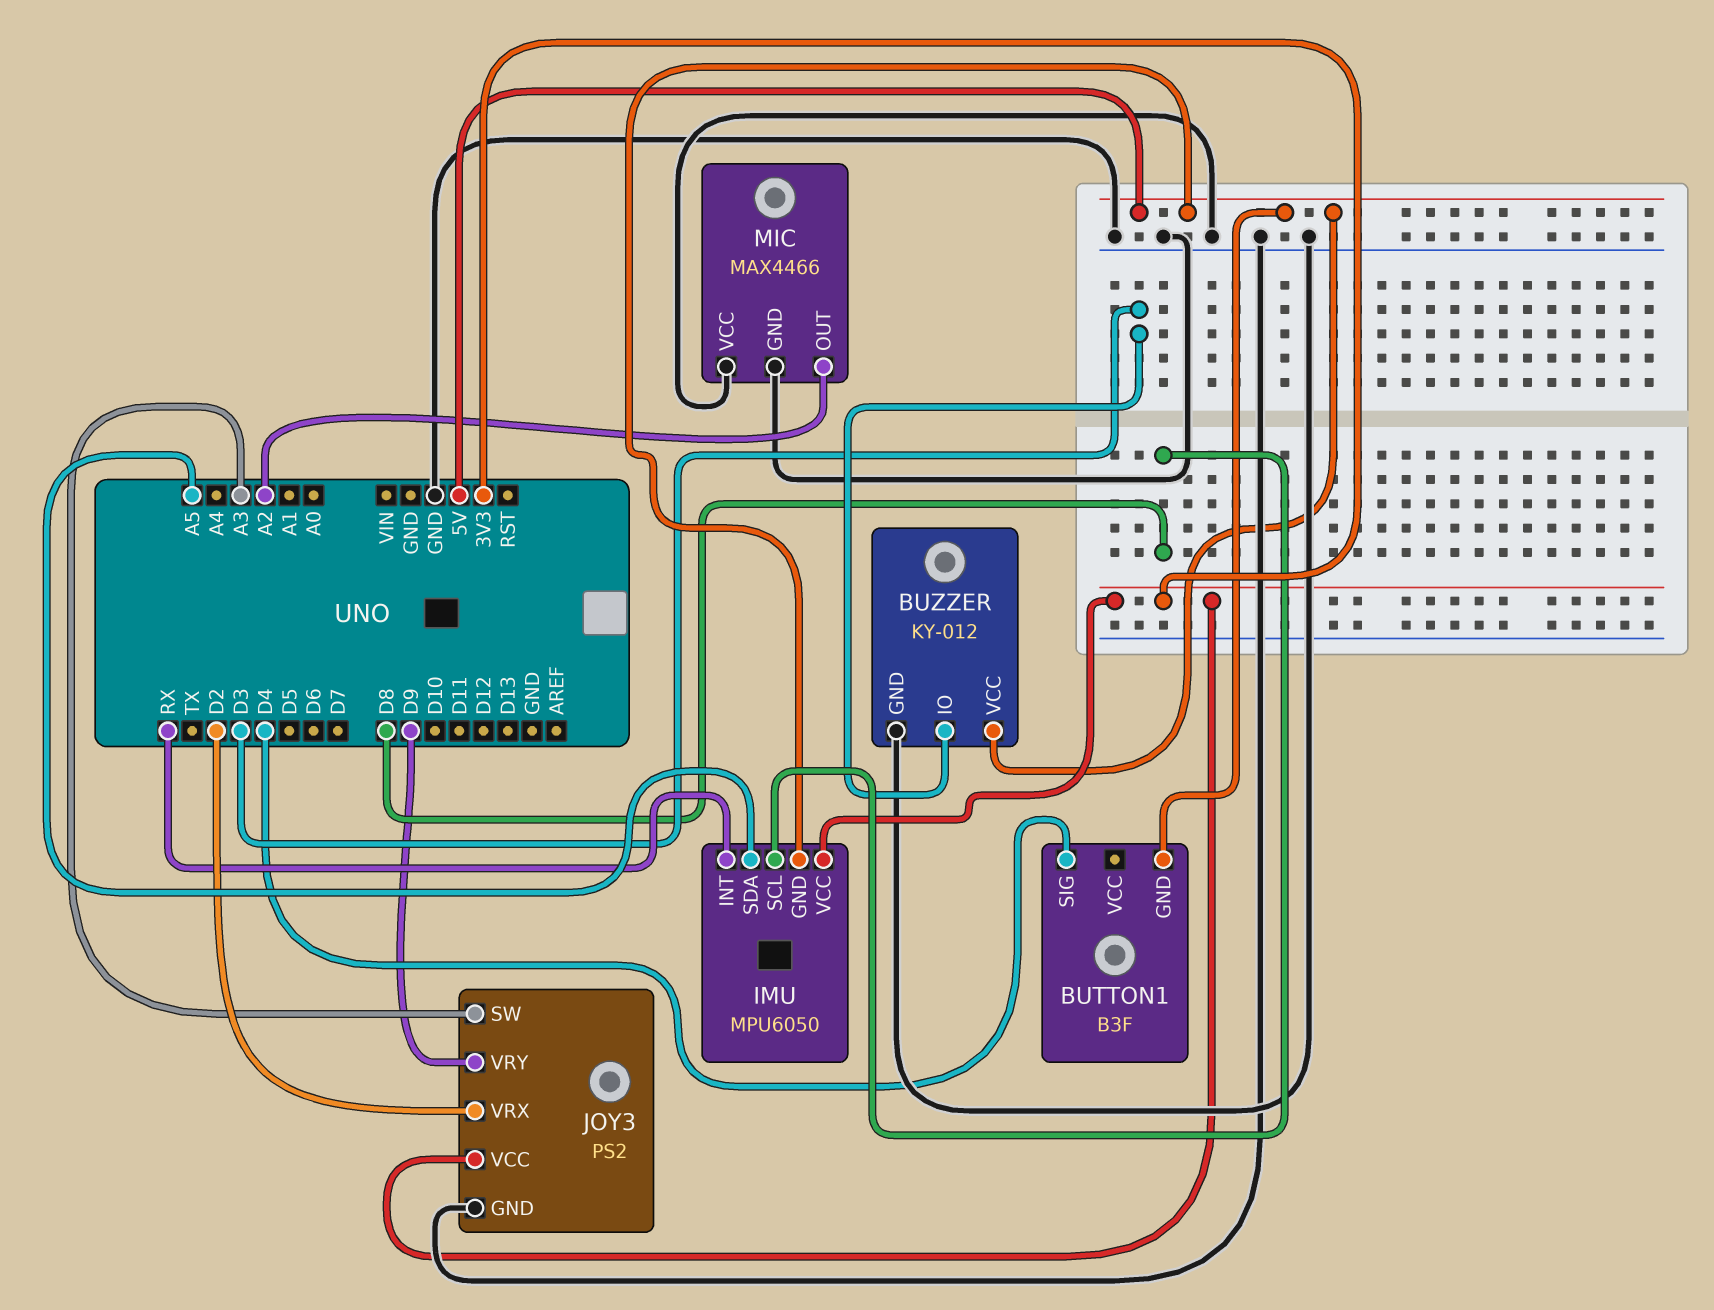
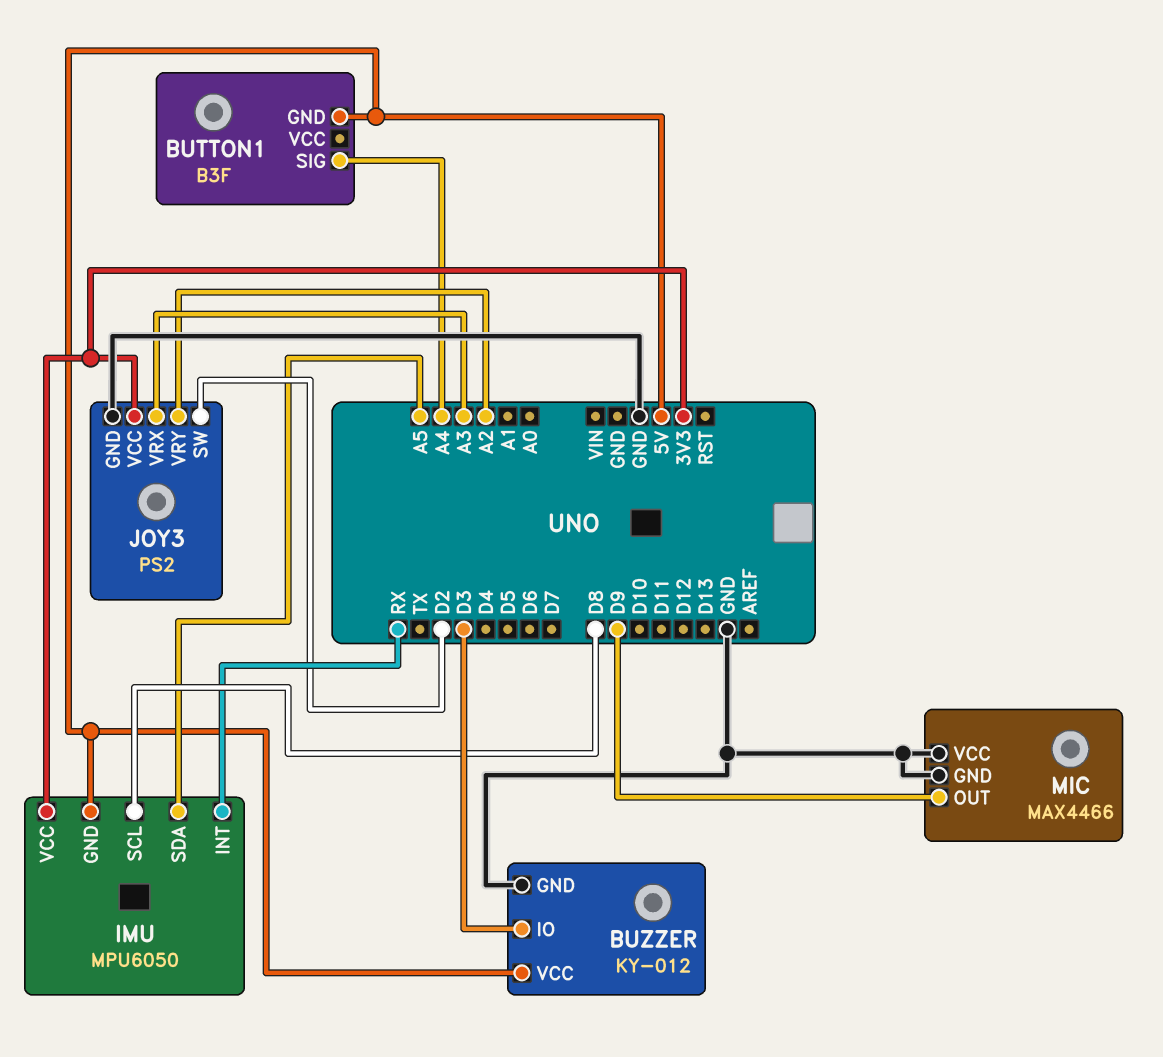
BUTTON1 pin SIG: D4 -> A4
JOY3 pin SW: A3 -> D2
JOY3 pin VRX: D2 -> A3
JOY3 pin VRY: D9 -> A2
MIC pin OUT: A2 -> D9

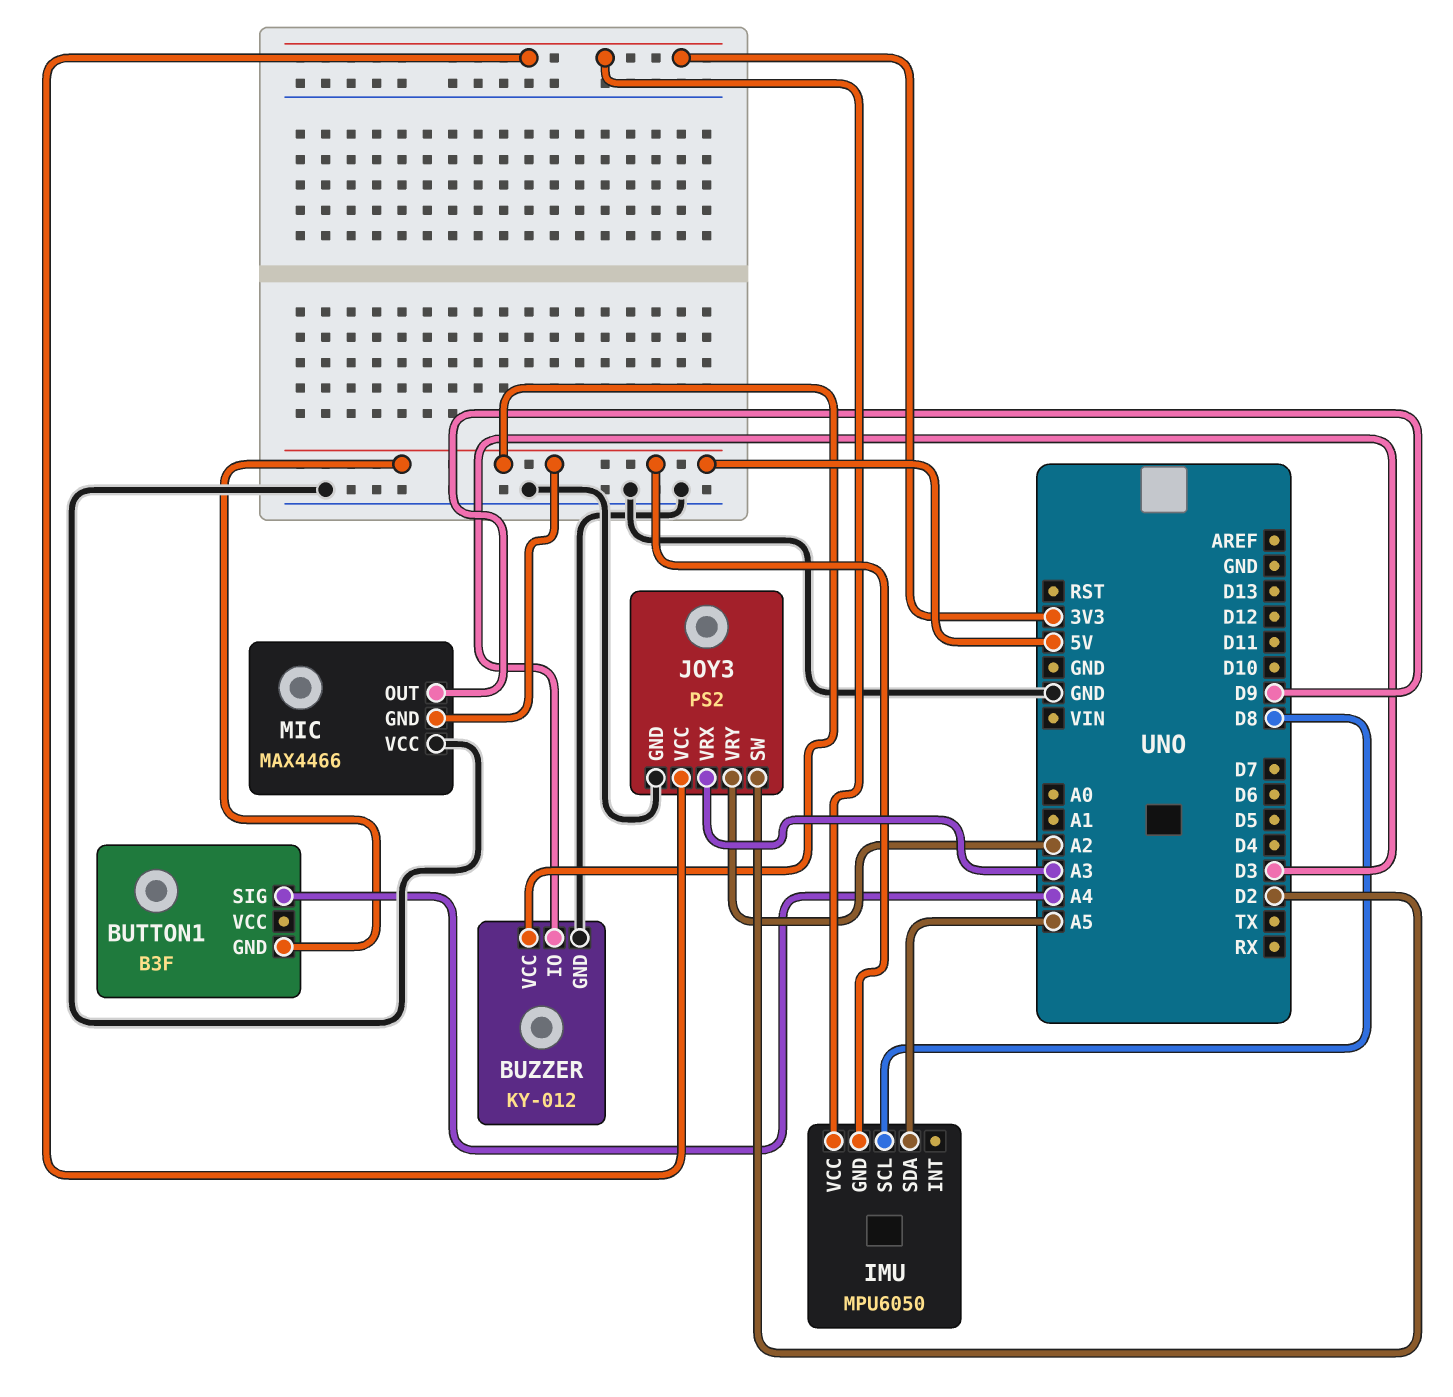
IMU pin INT: RX -> none
MIC pin GND: GND -> 5V

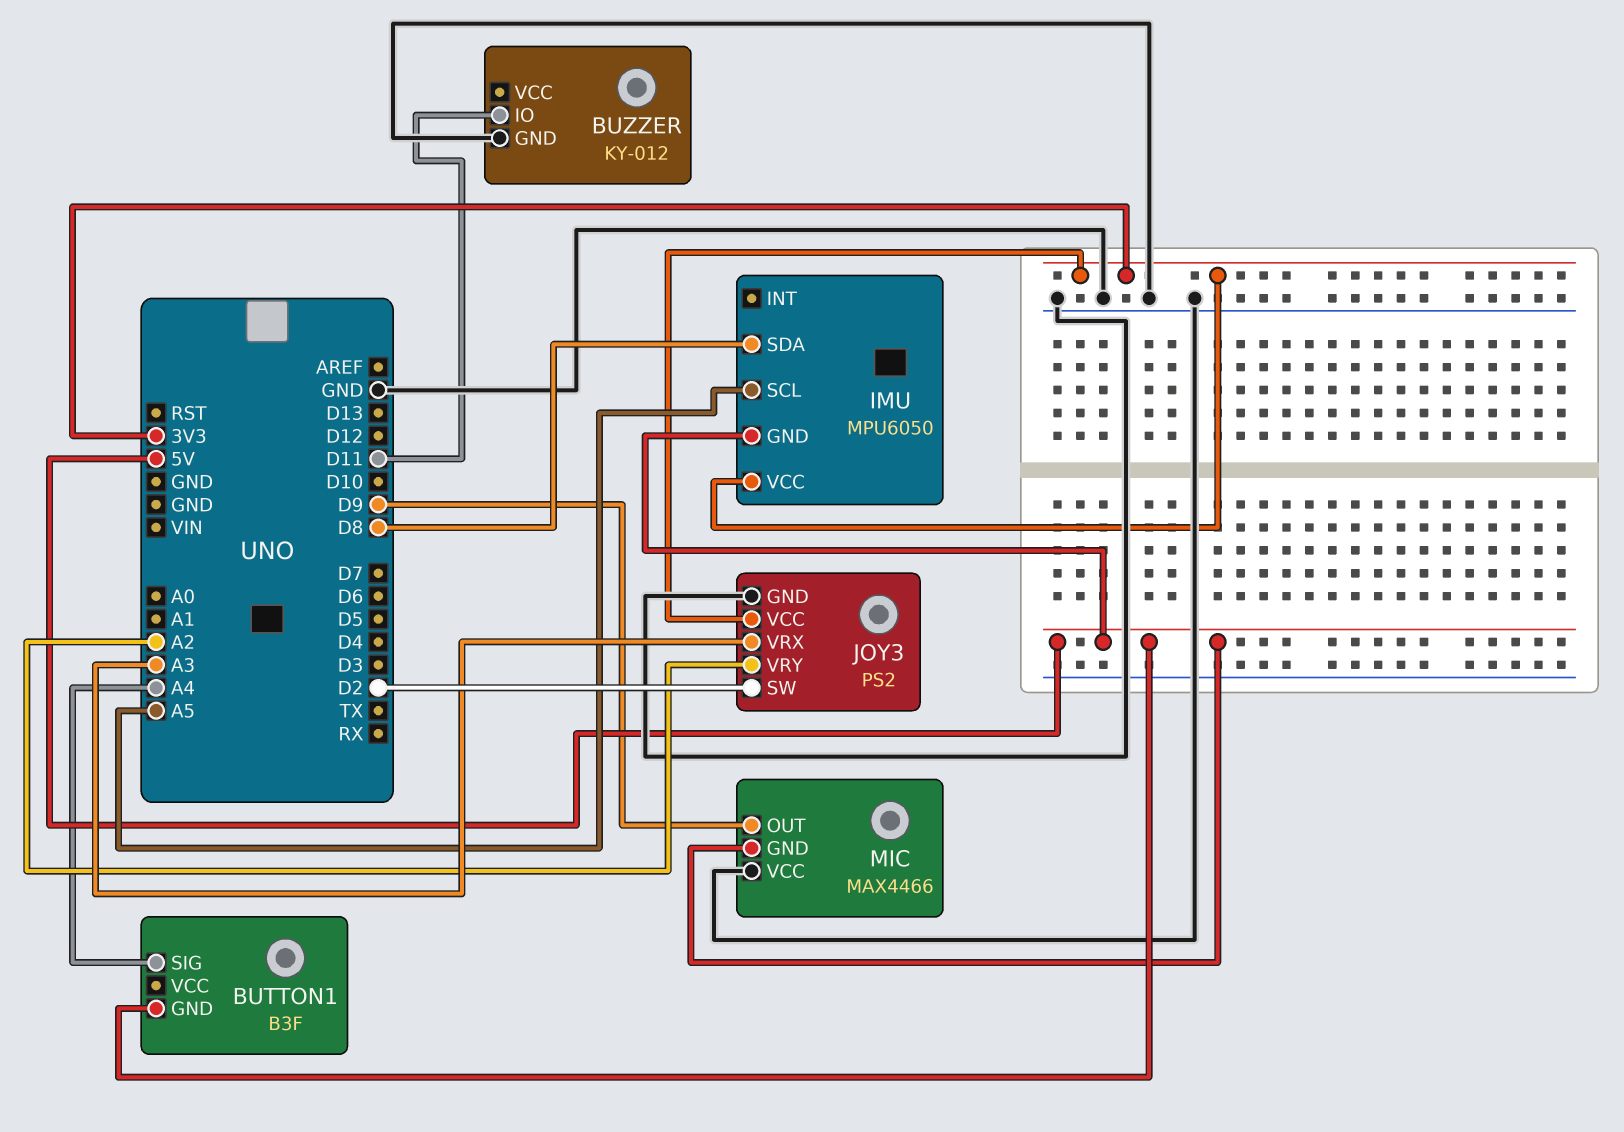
BUZZER pin IO: D3 -> D11
BUZZER pin VCC: 5V -> none
IMU pin SCL: D8 -> A5
IMU pin SDA: A5 -> D8

